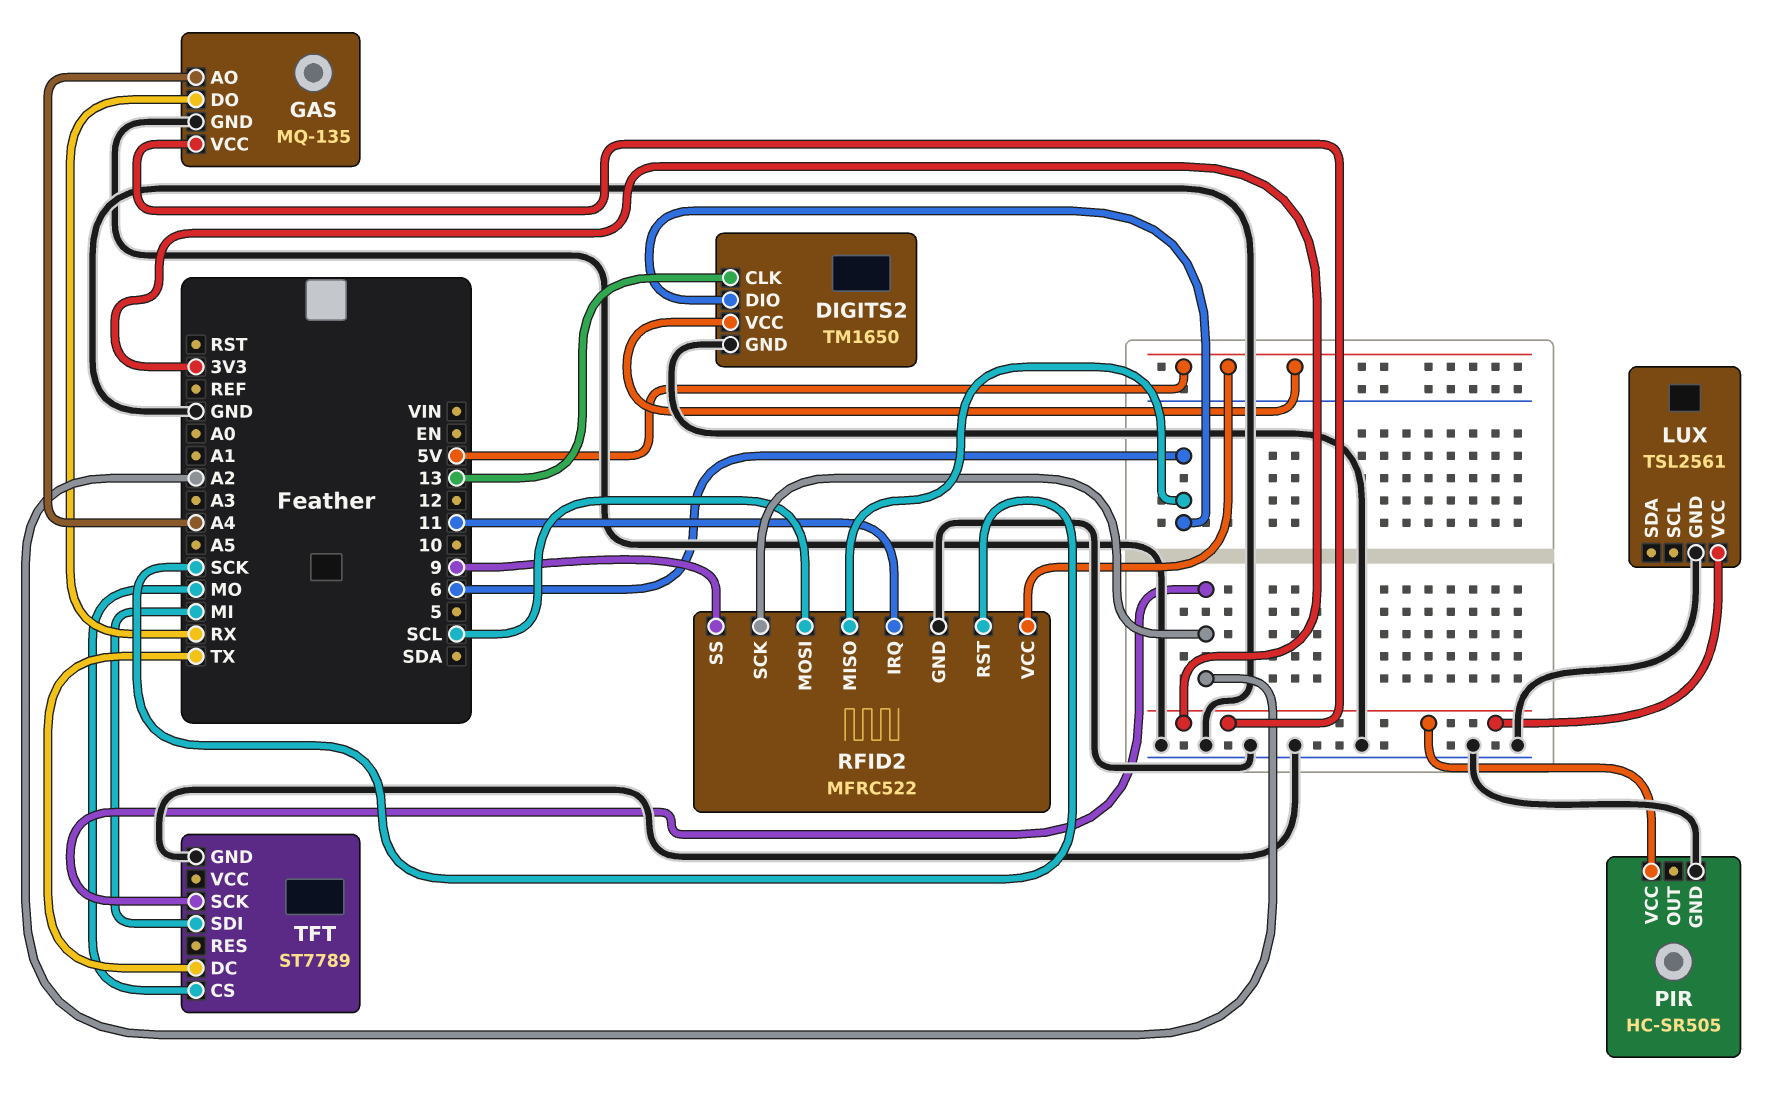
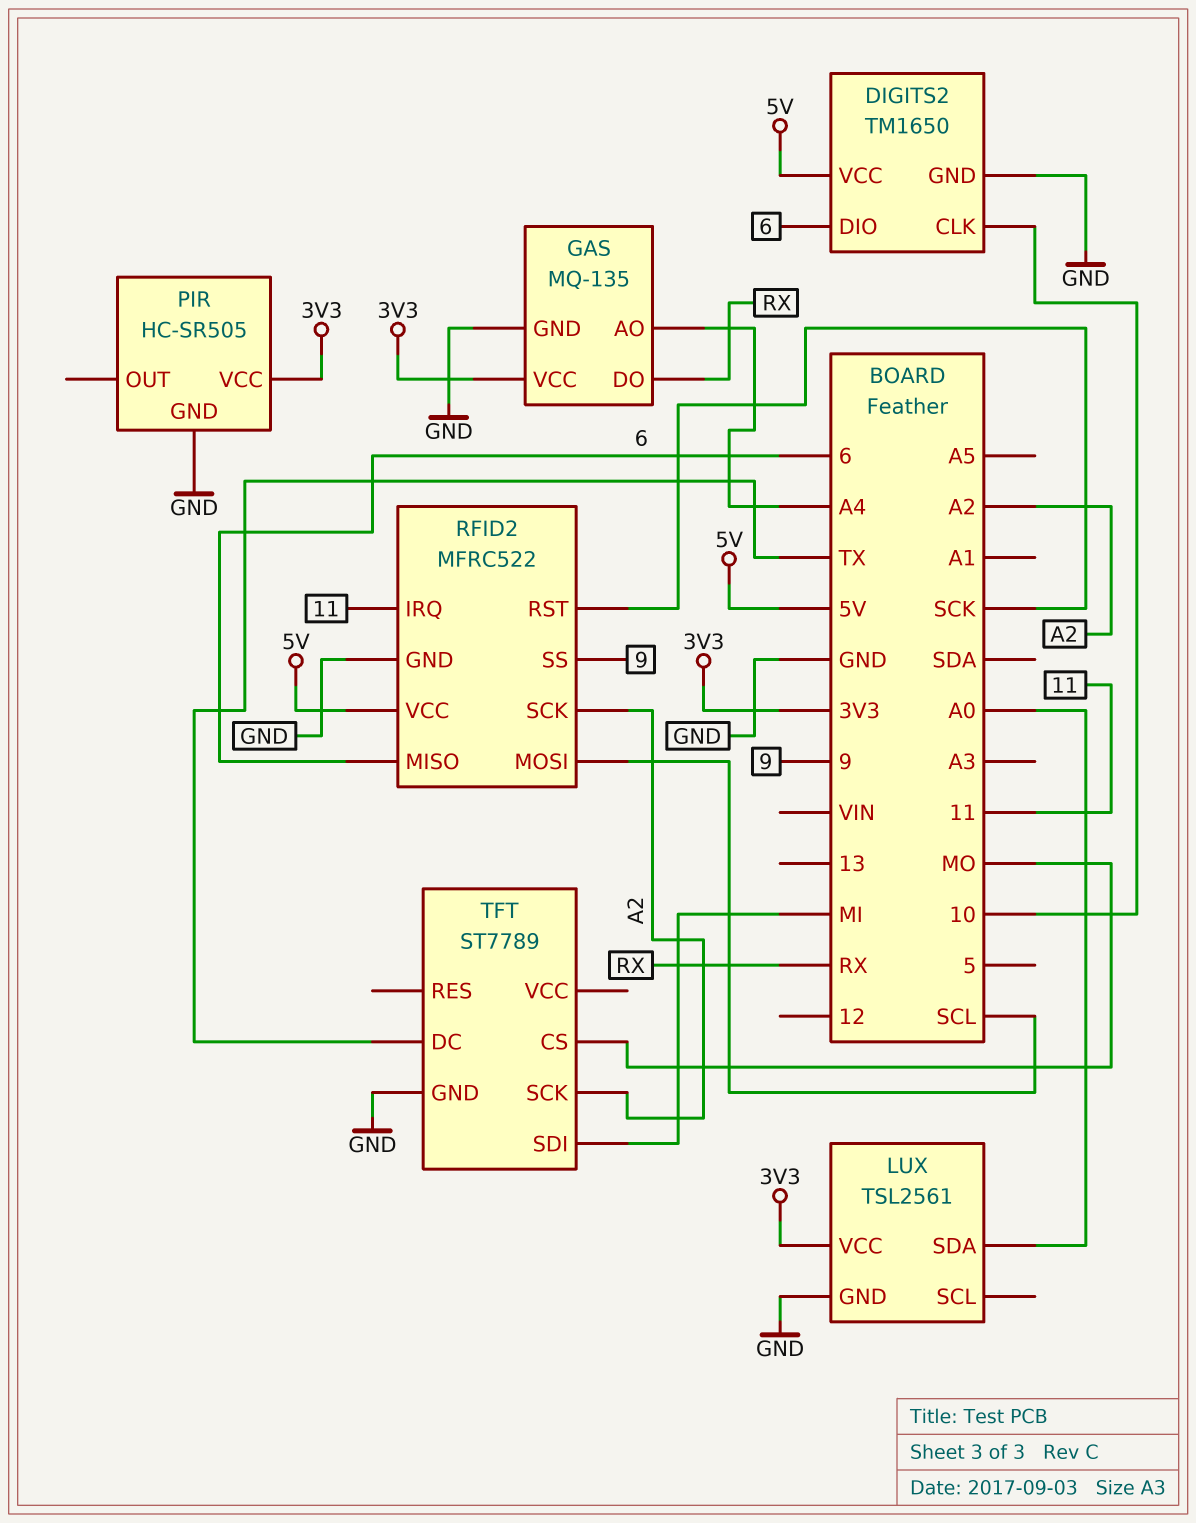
DIGITS2 pin CLK: 13 -> 10
LUX pin SDA: none -> A0

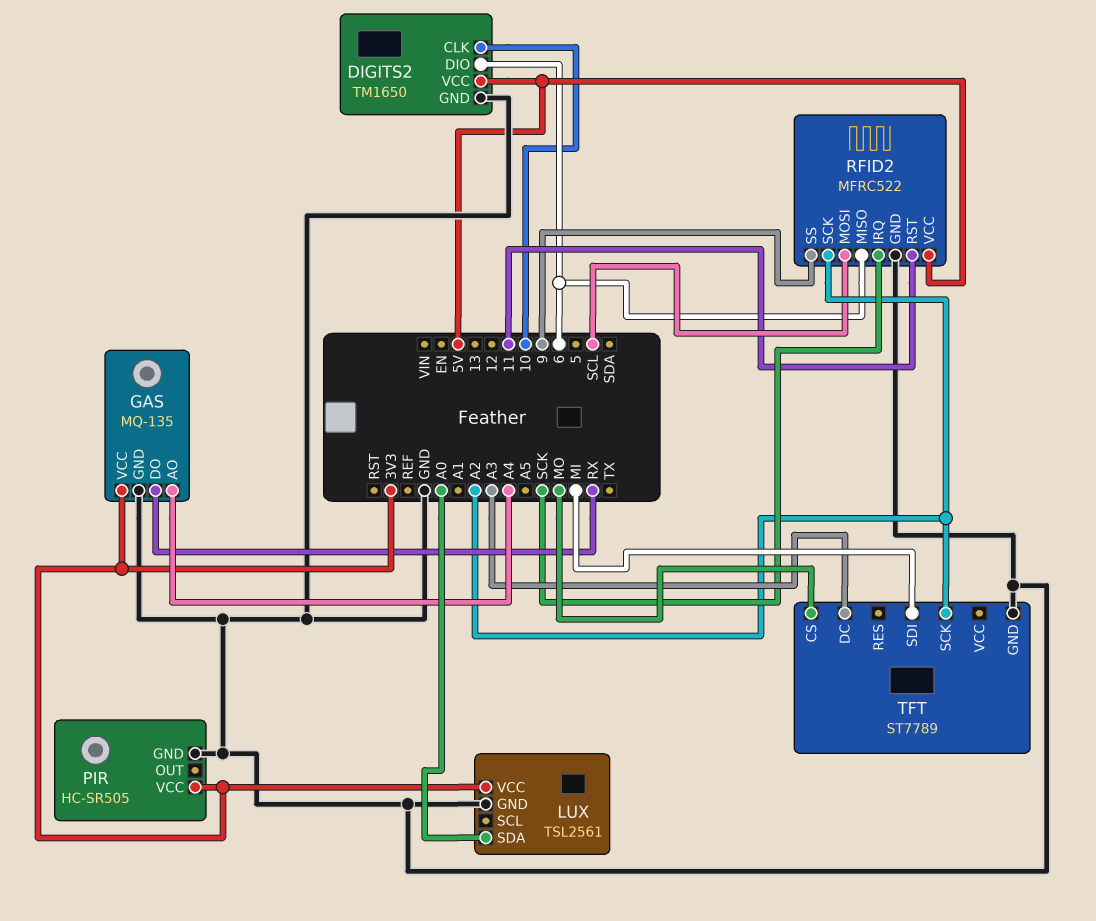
RFID2 pin IRQ: 11 -> SCK
RFID2 pin RST: SCK -> 11
TFT pin DC: TX -> A3

